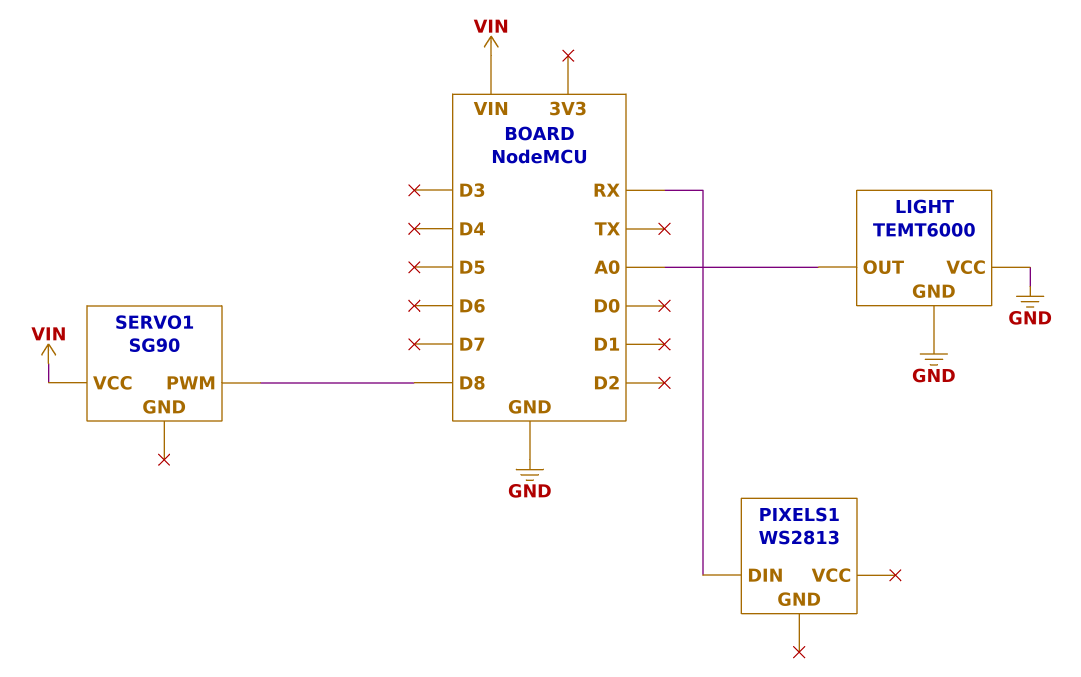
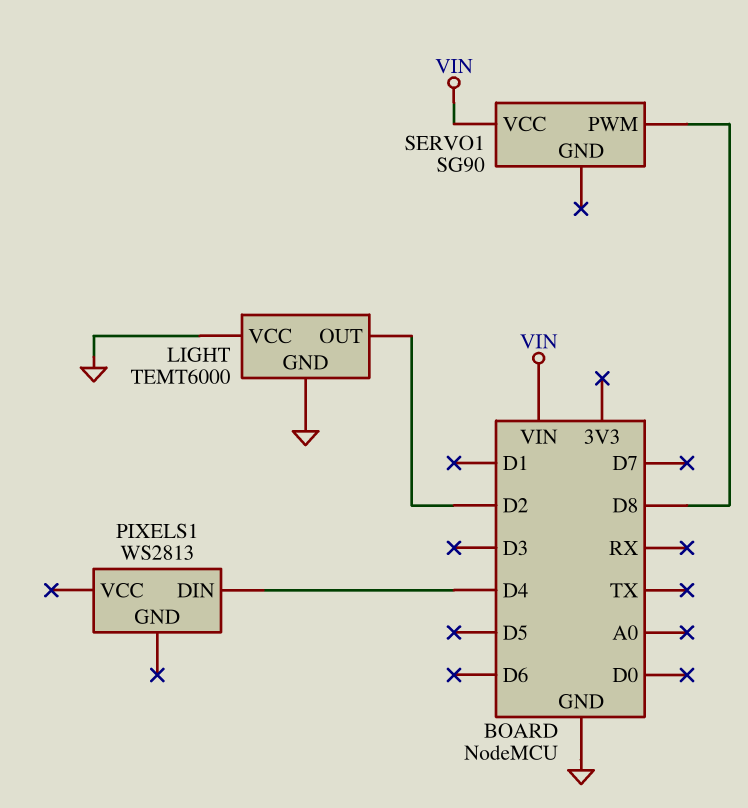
LIGHT pin OUT: A0 -> D2
PIXELS1 pin DIN: RX -> D4

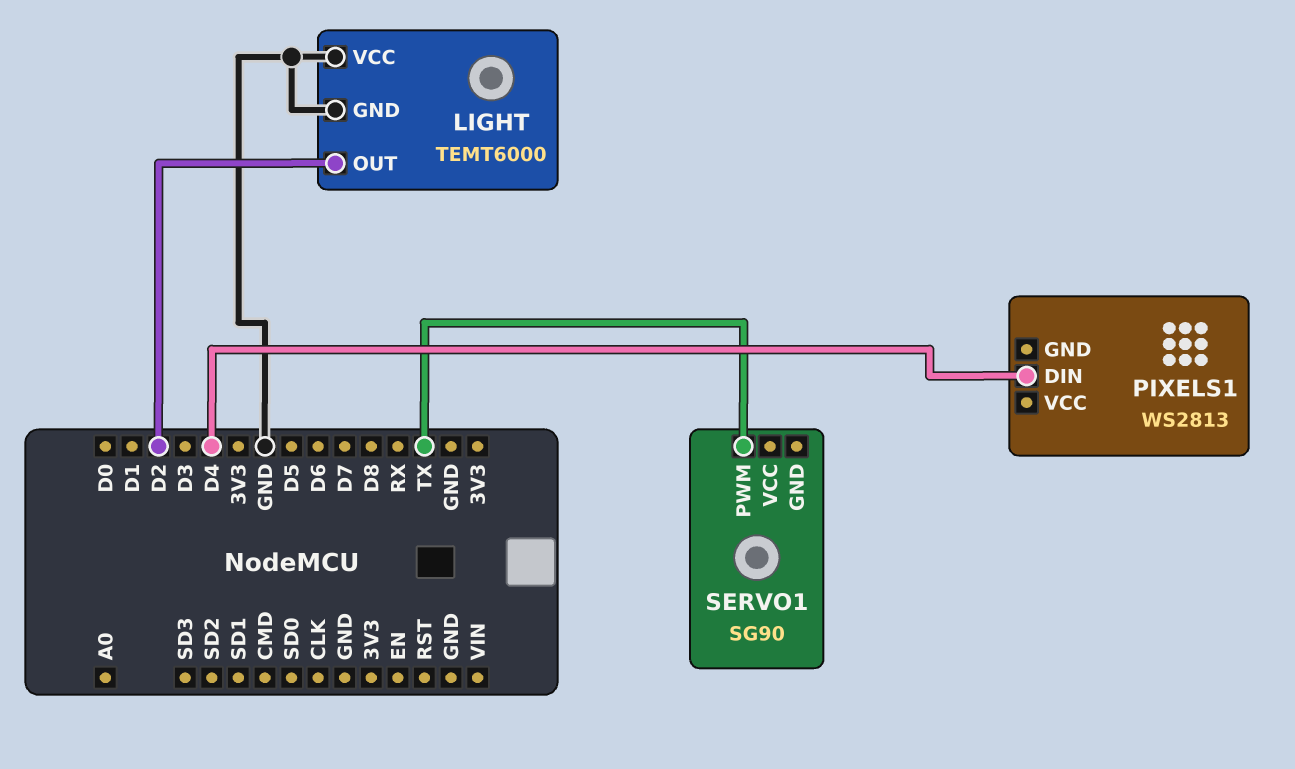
SERVO1 pin PWM: D8 -> TX
SERVO1 pin VCC: VIN -> none

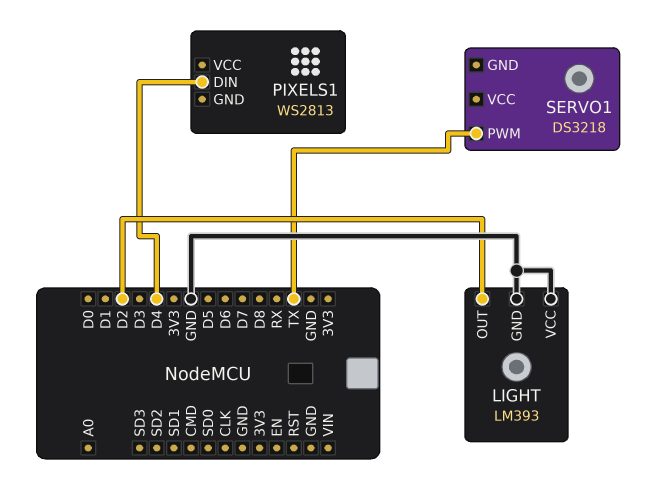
LIGHT: TEMT6000 -> LM393
SERVO1: SG90 -> DS3218

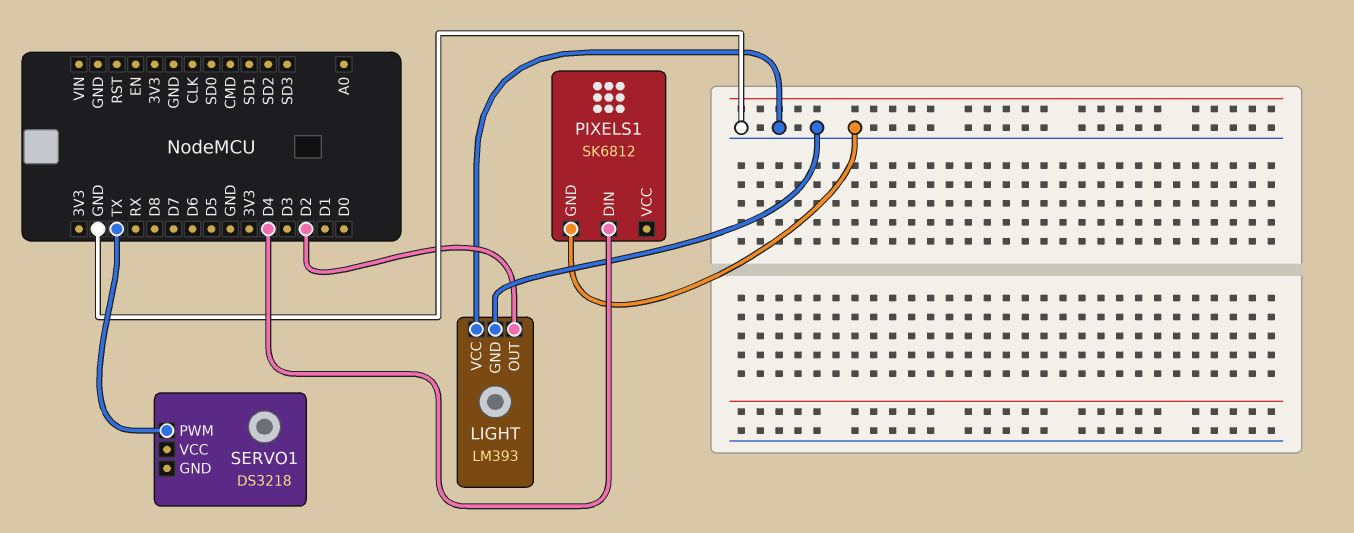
PIXELS1: WS2813 -> SK6812
PIXELS1 pin GND: none -> GND

